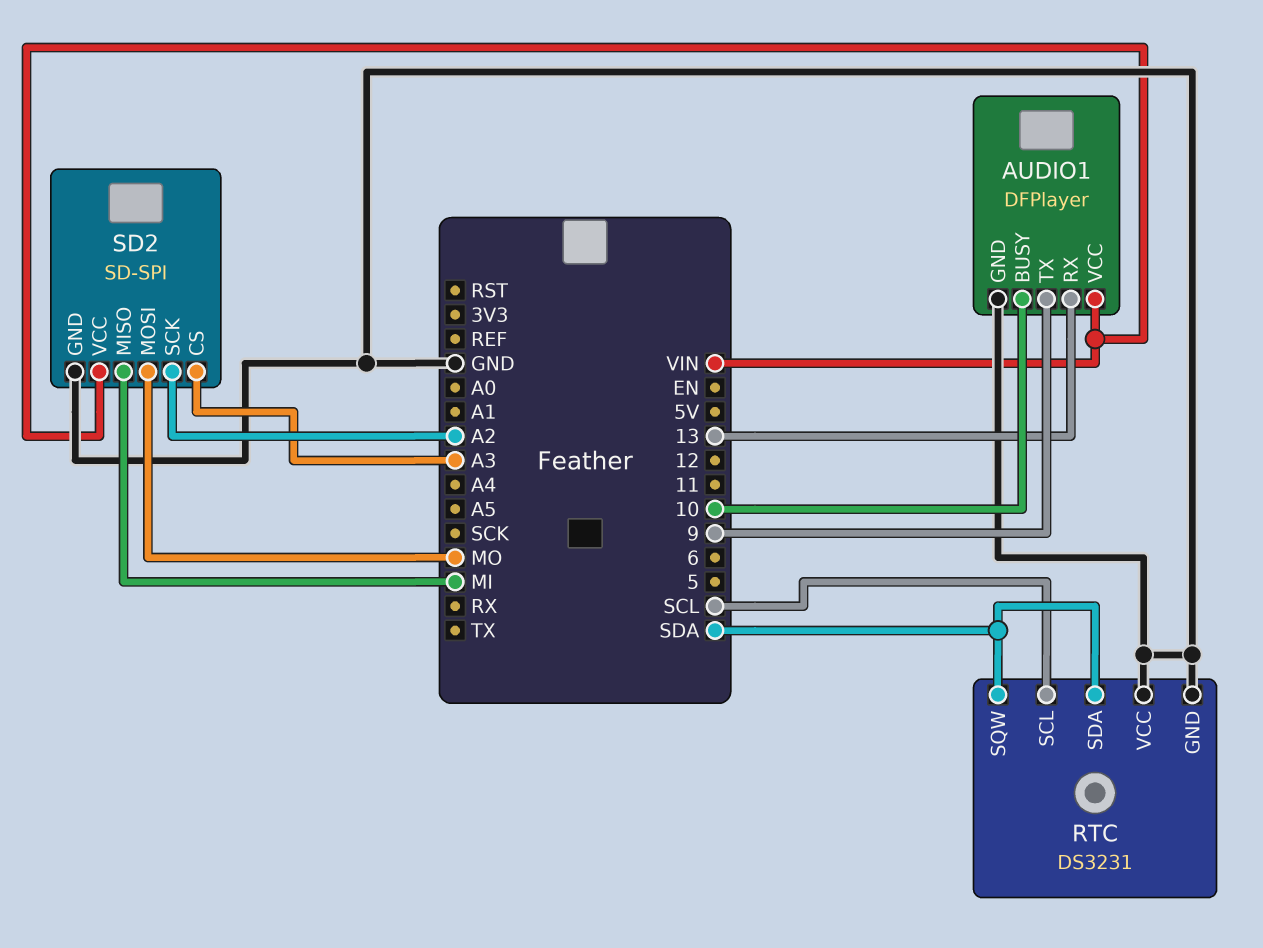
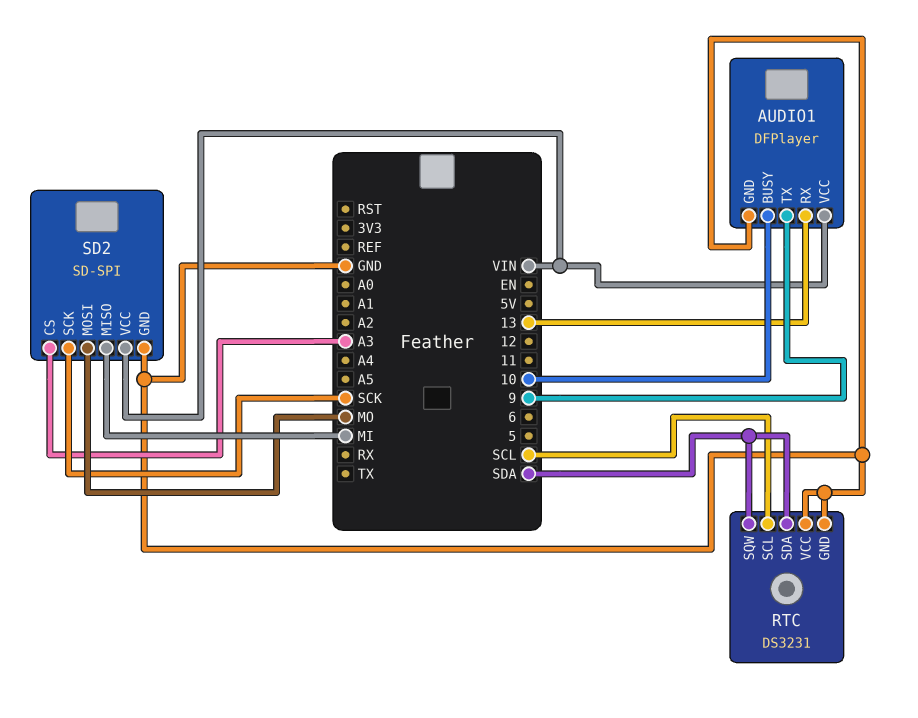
SD2 pin SCK: A2 -> SCK

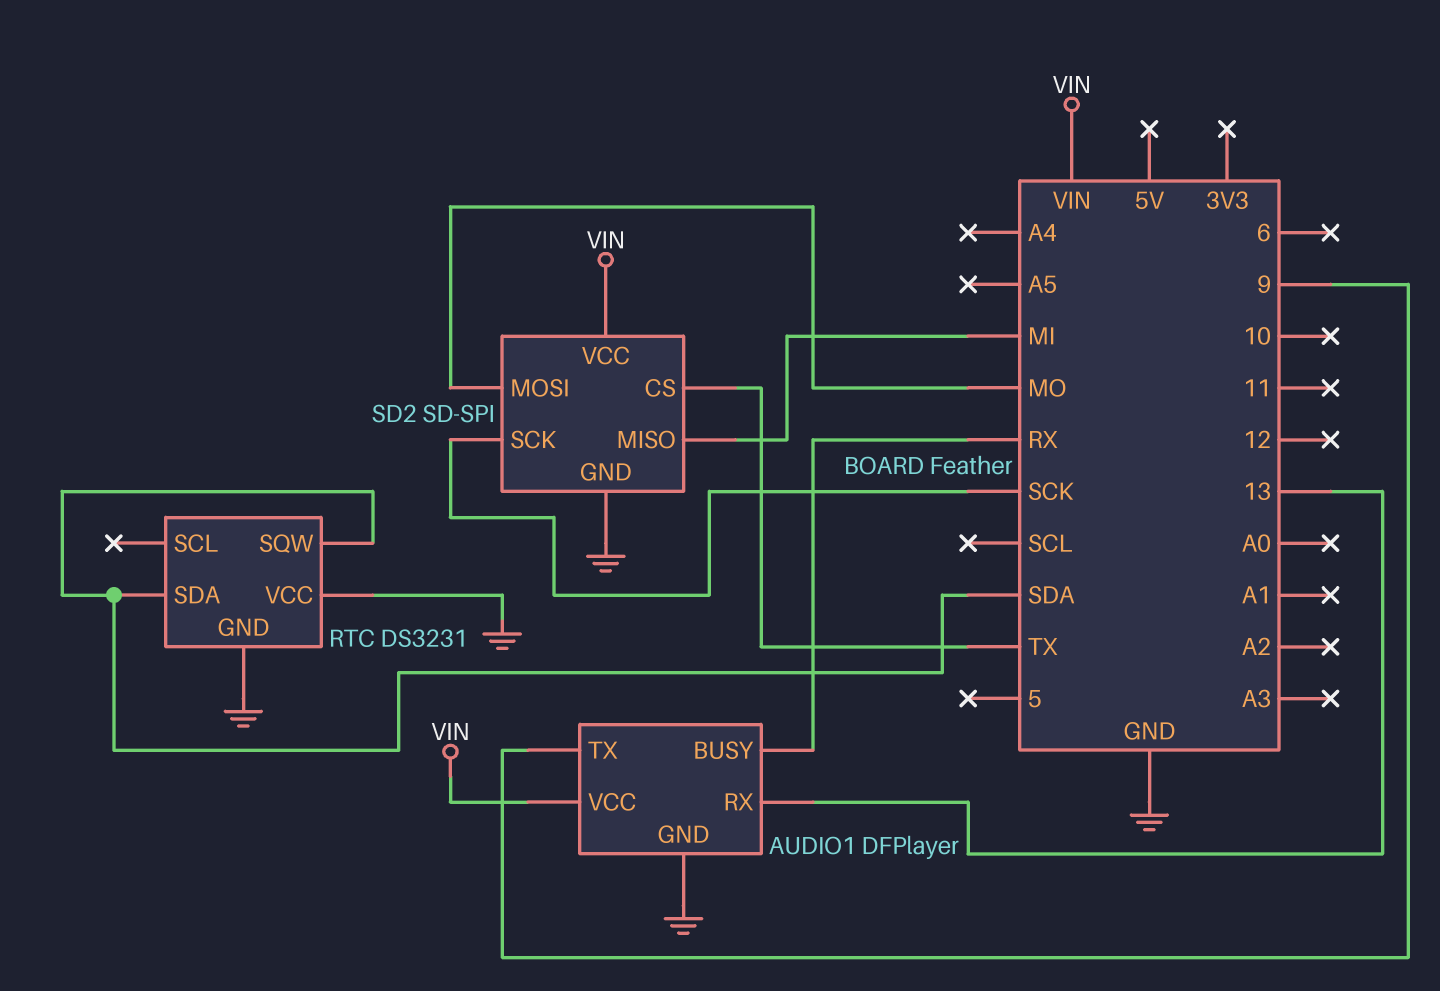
AUDIO1 pin BUSY: 10 -> RX
RTC pin SCL: SCL -> none
SD2 pin CS: A3 -> TX

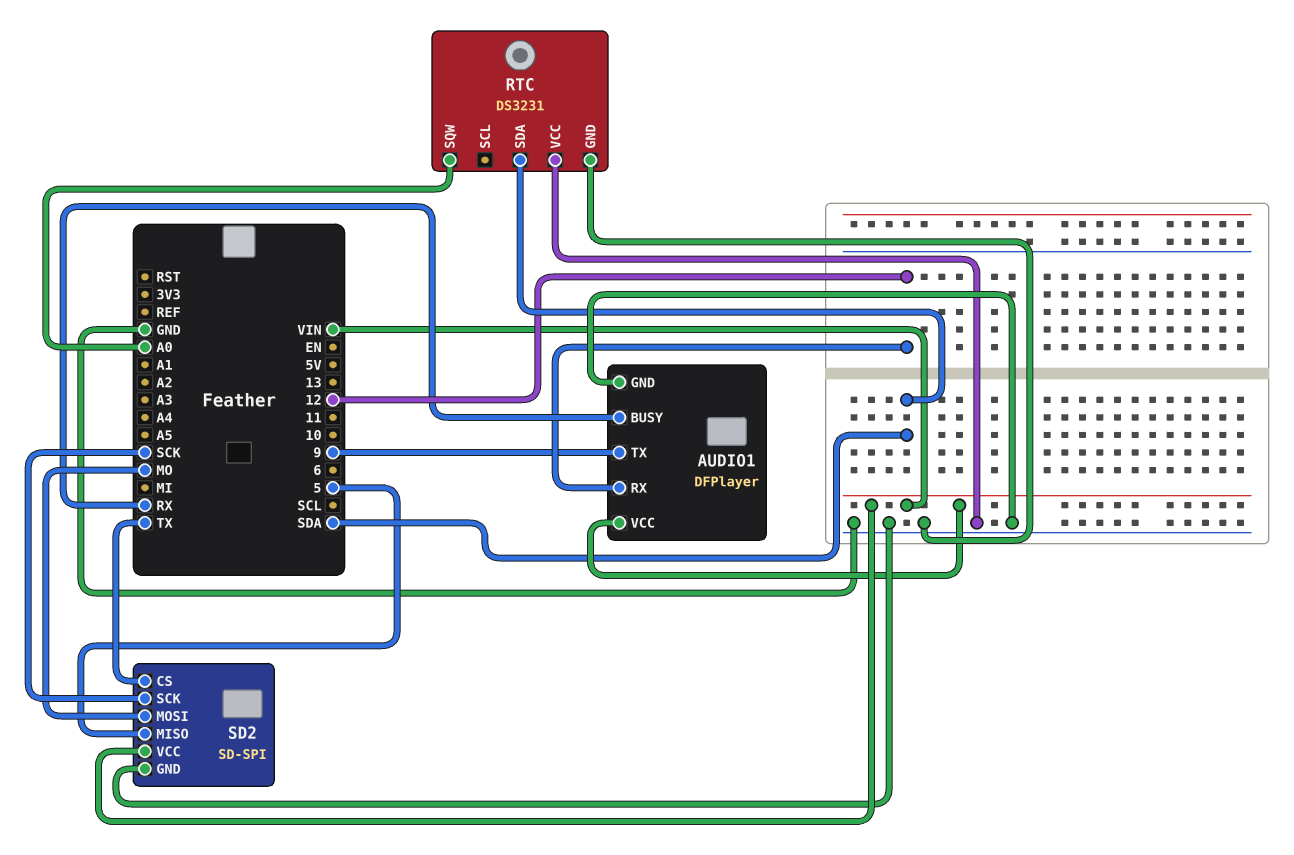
AUDIO1 pin RX: 13 -> 12
RTC pin SQW: SDA -> A0
SD2 pin MISO: MI -> 5

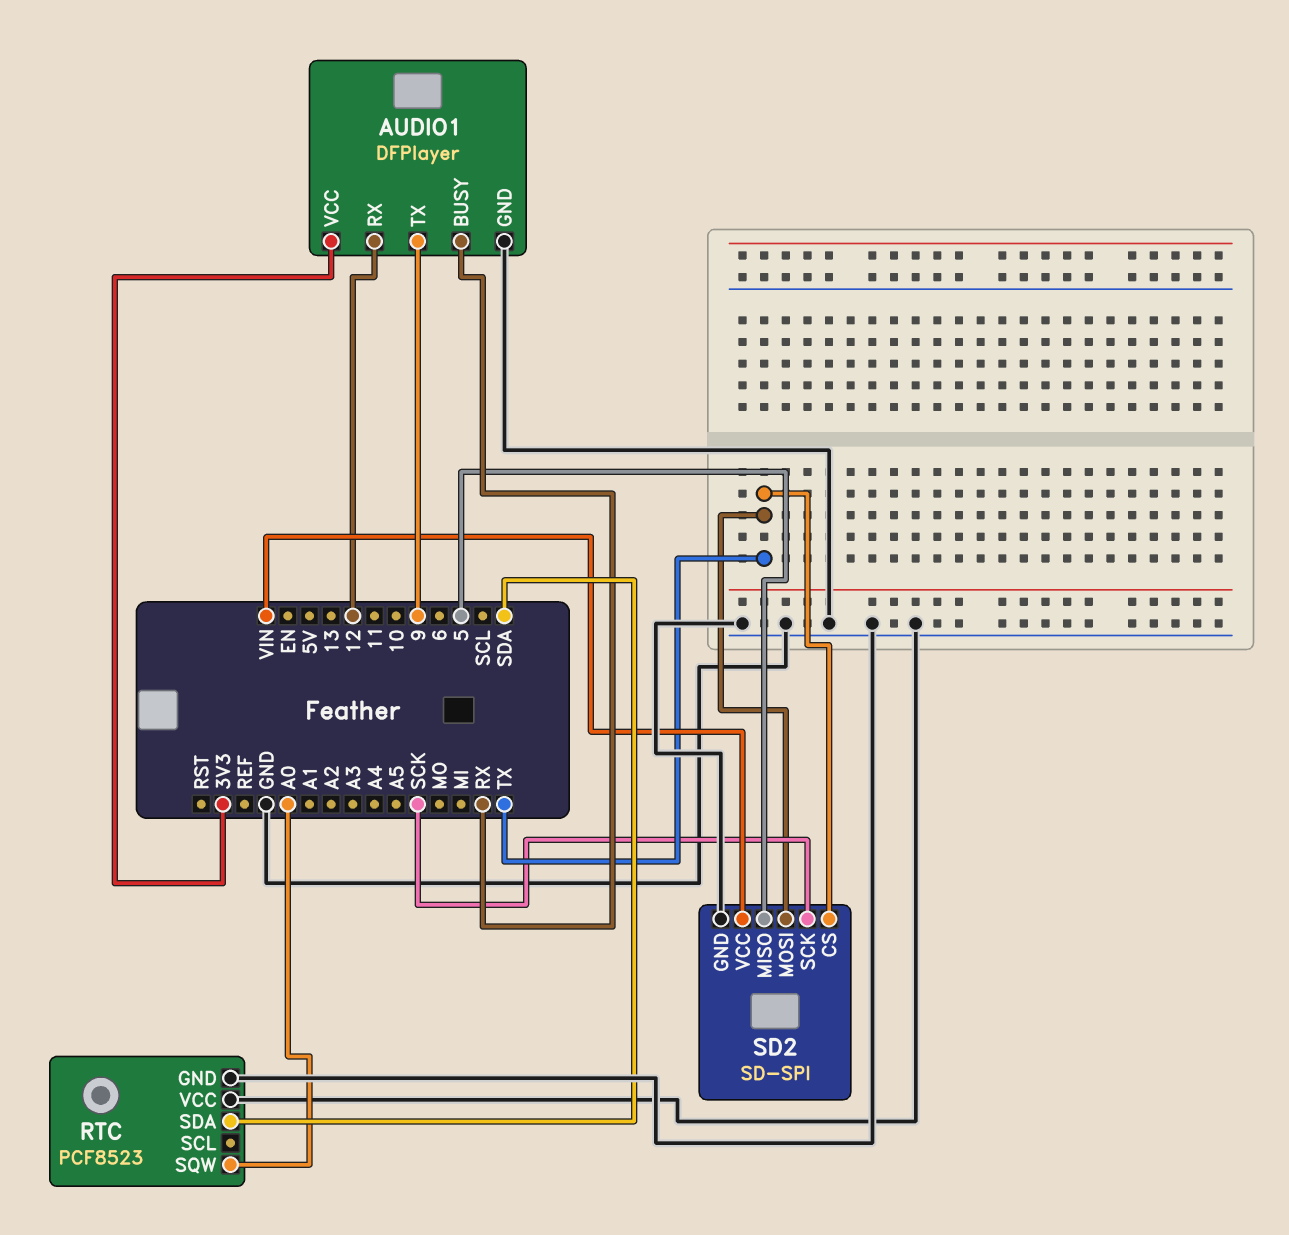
AUDIO1 pin VCC: VIN -> 3V3
RTC: DS3231 -> PCF8523
SD2 pin MOSI: MO -> TX

